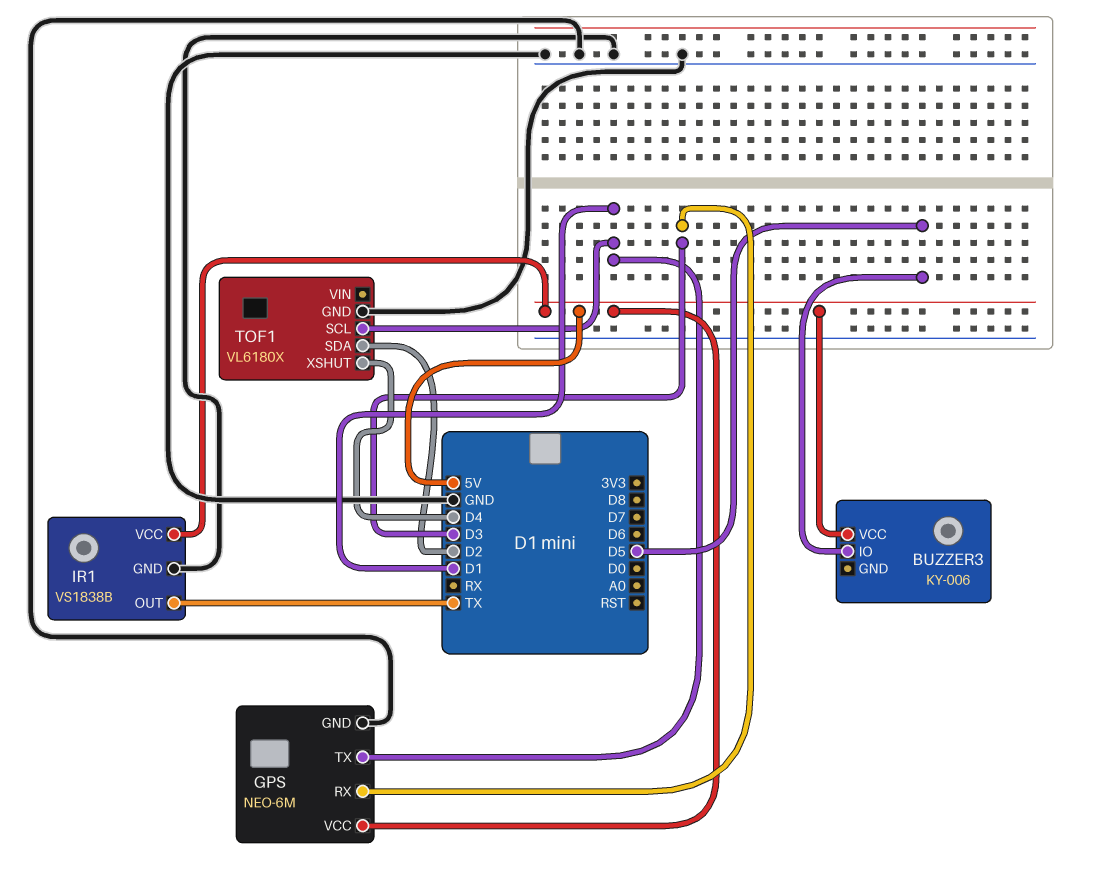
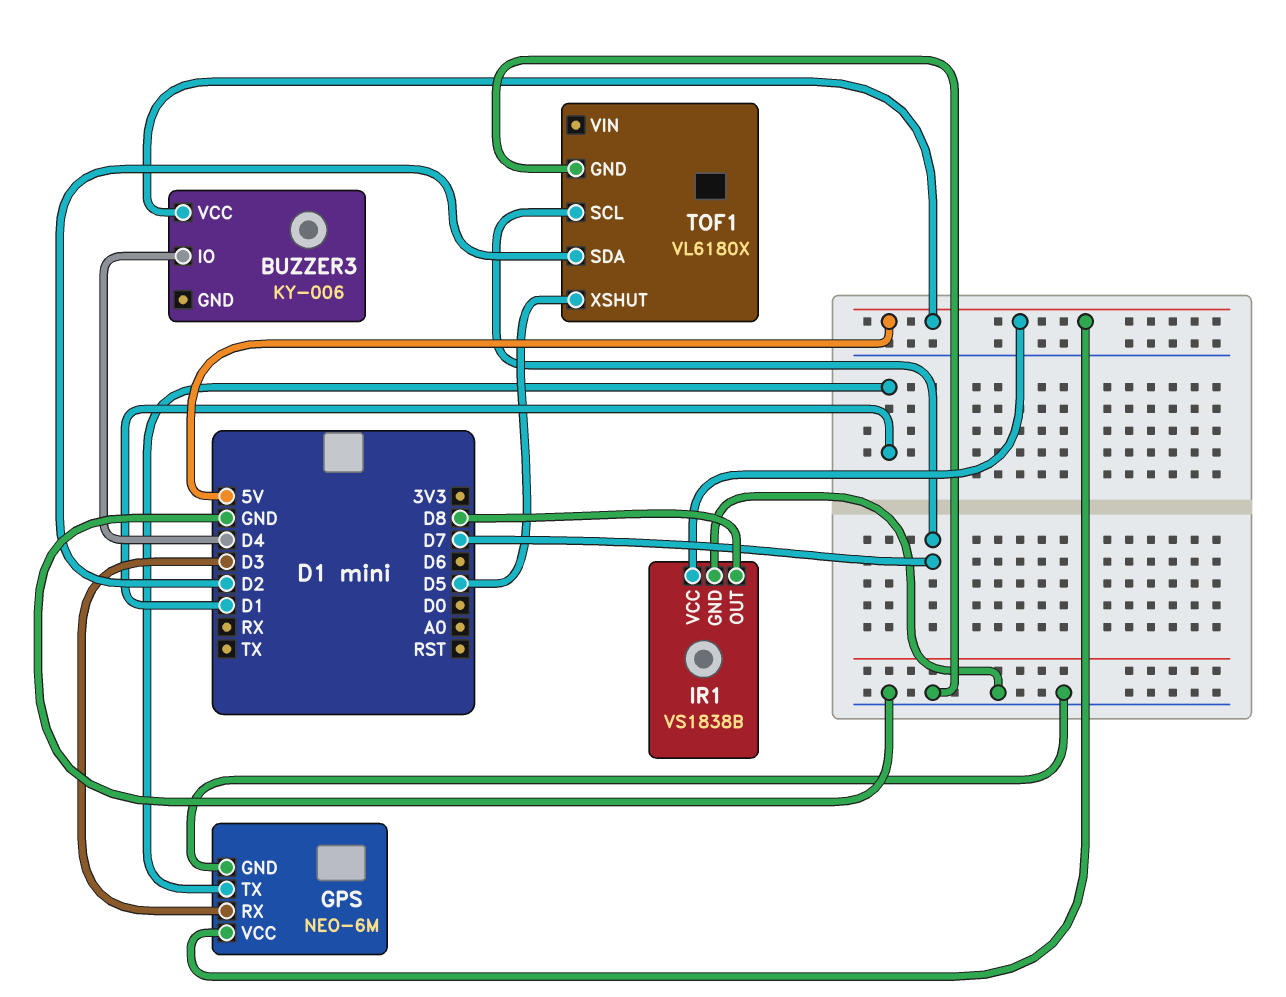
BUZZER3 pin IO: D5 -> D4
IR1 pin OUT: TX -> D8
TOF1 pin SCL: D1 -> D7
TOF1 pin XSHUT: D4 -> D5

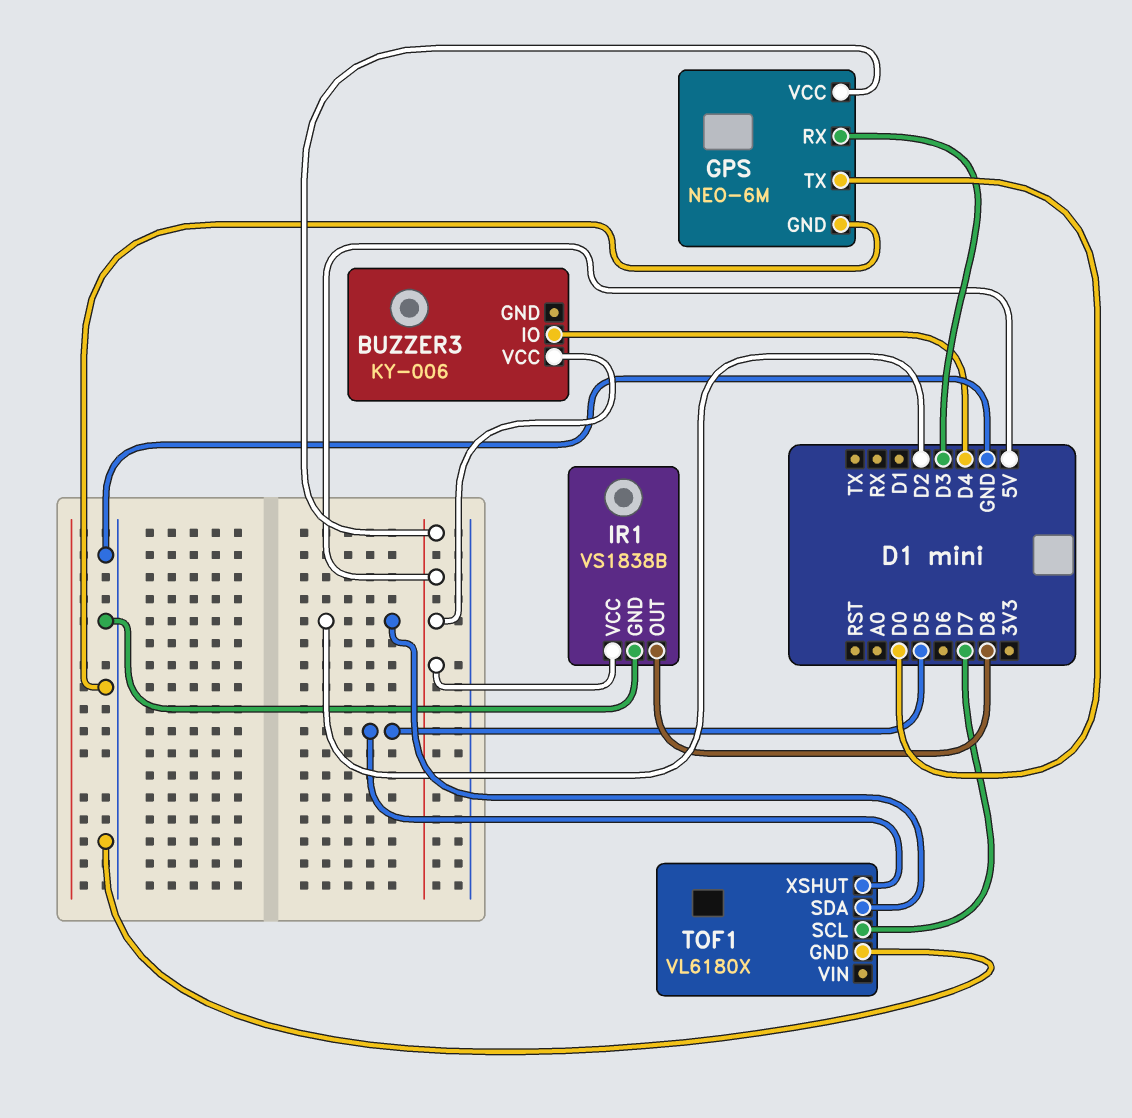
GPS pin TX: D1 -> D0

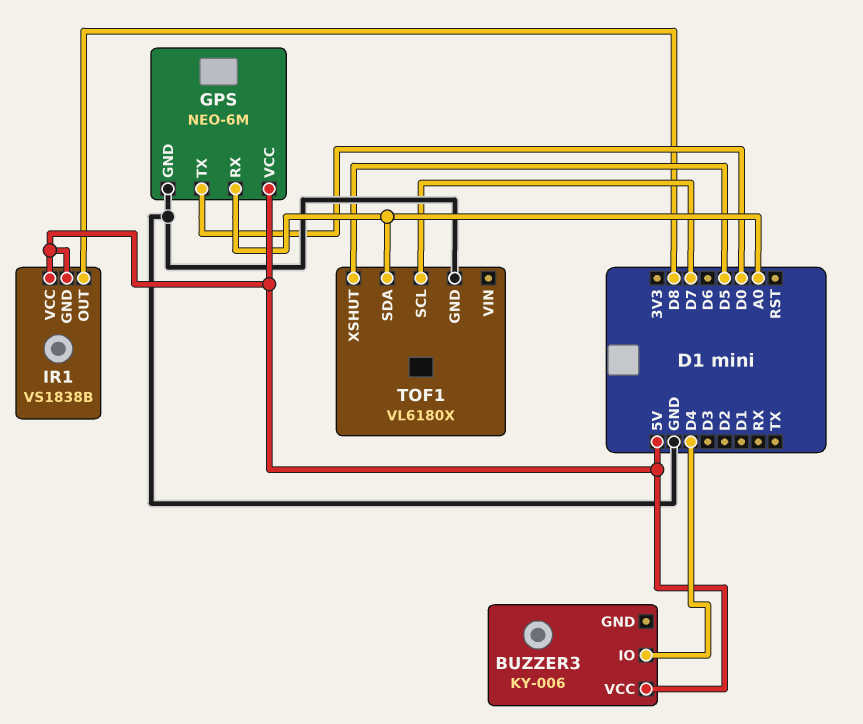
GPS pin RX: D3 -> A0
IR1 pin GND: GND -> 5V
TOF1 pin SDA: D2 -> A0

